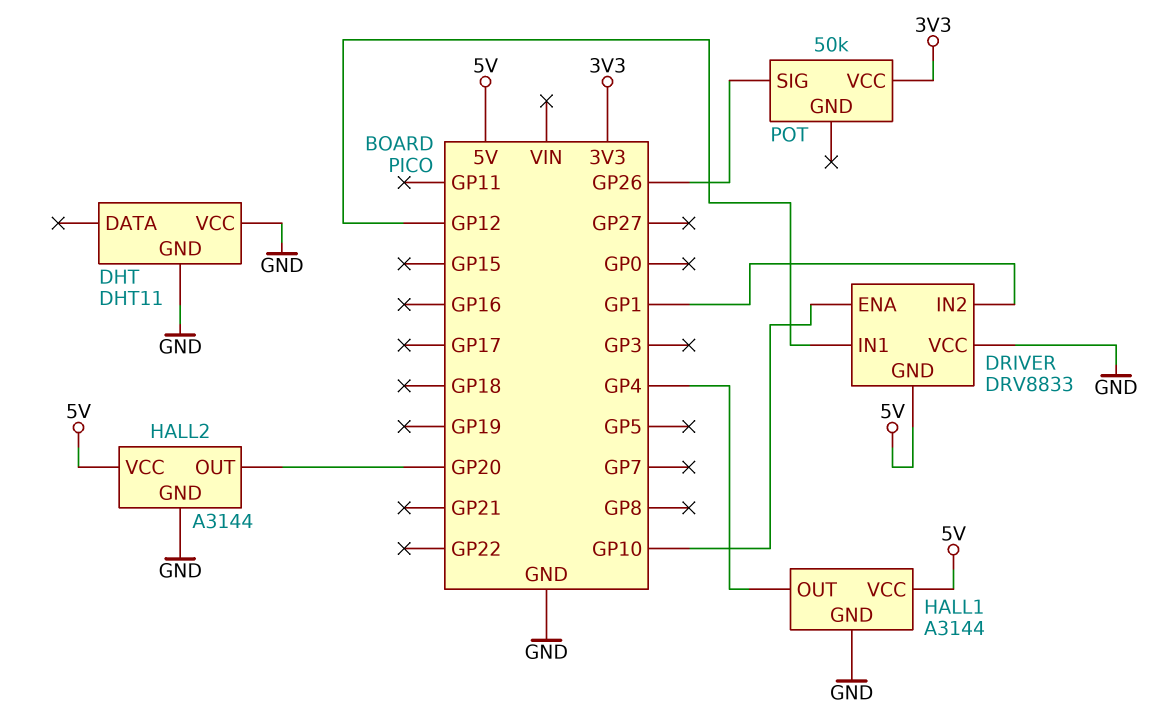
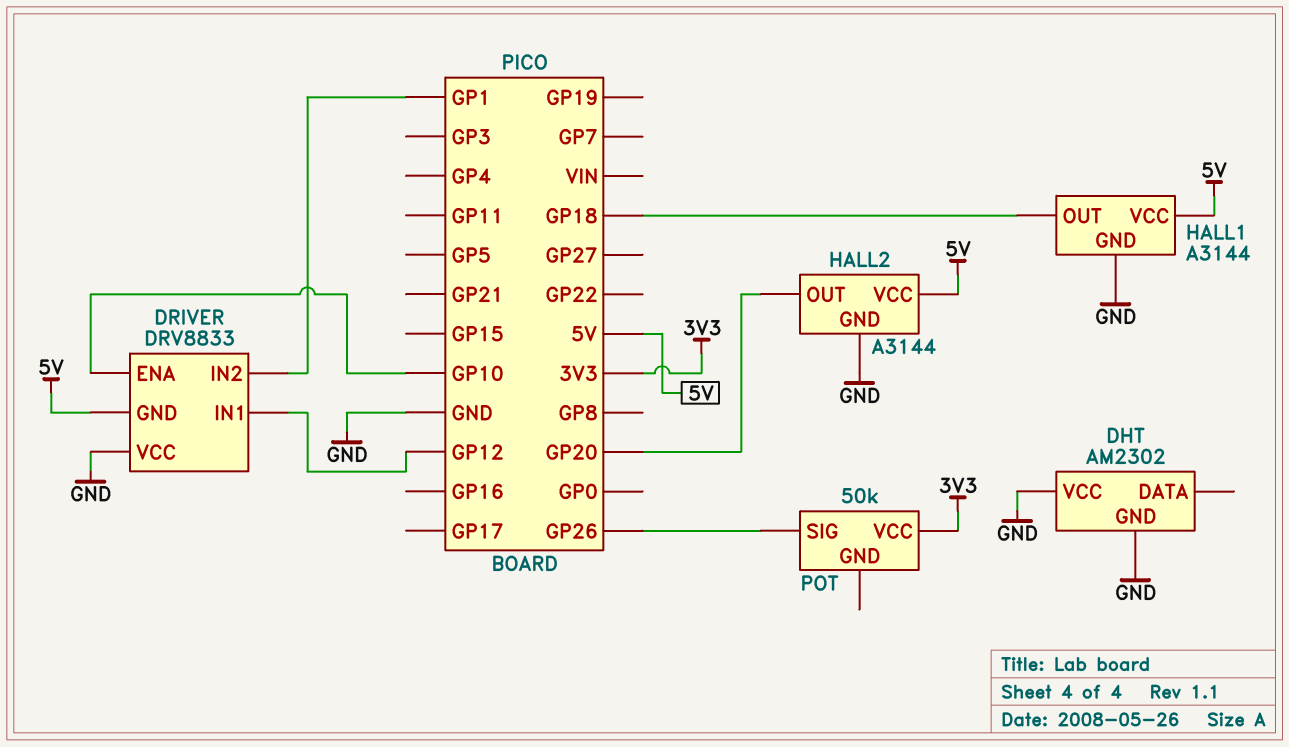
DHT: DHT11 -> AM2302
HALL1 pin OUT: GP4 -> GP18

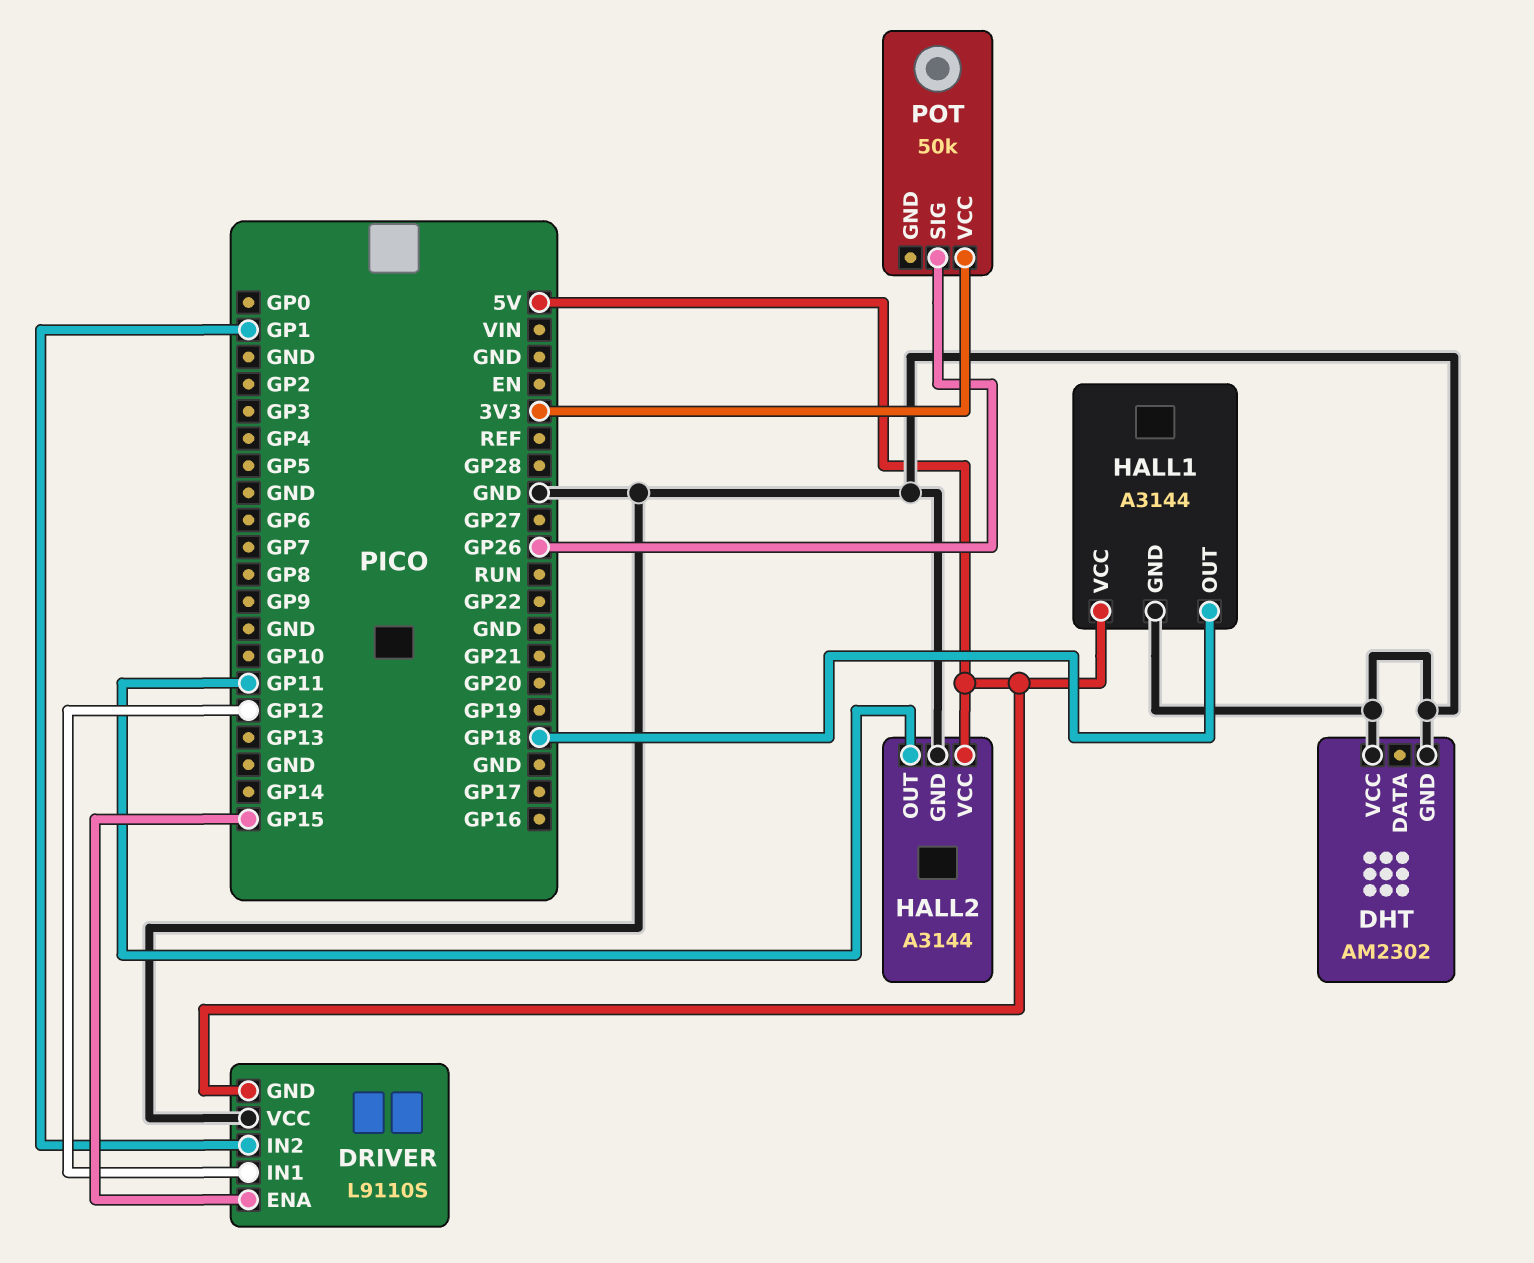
DRIVER: DRV8833 -> L9110S
DRIVER pin ENA: GP10 -> GP15
HALL2 pin OUT: GP20 -> GP11

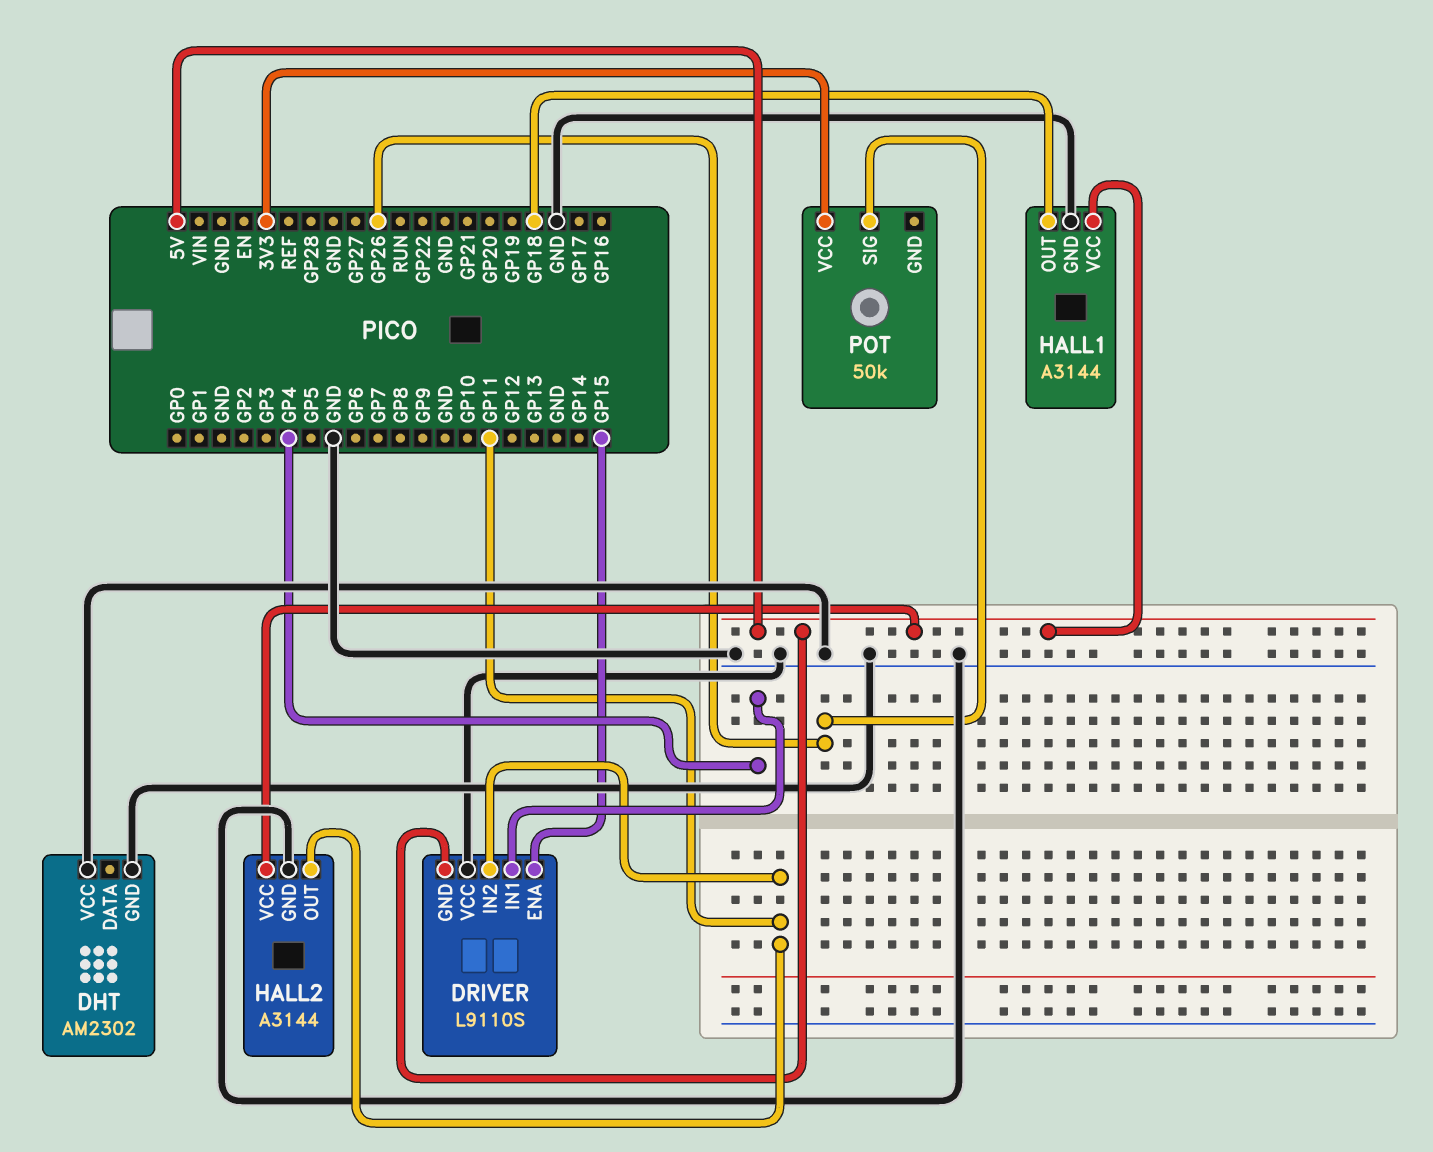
DRIVER pin IN1: GP12 -> GP4
DRIVER pin IN2: GP1 -> GP11

